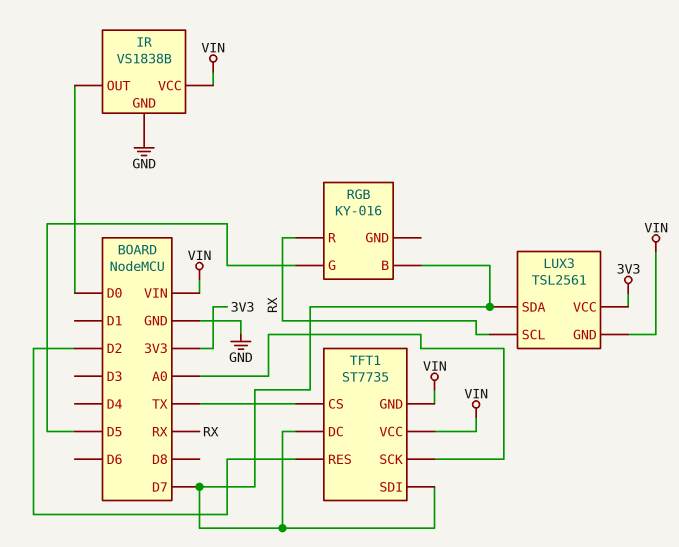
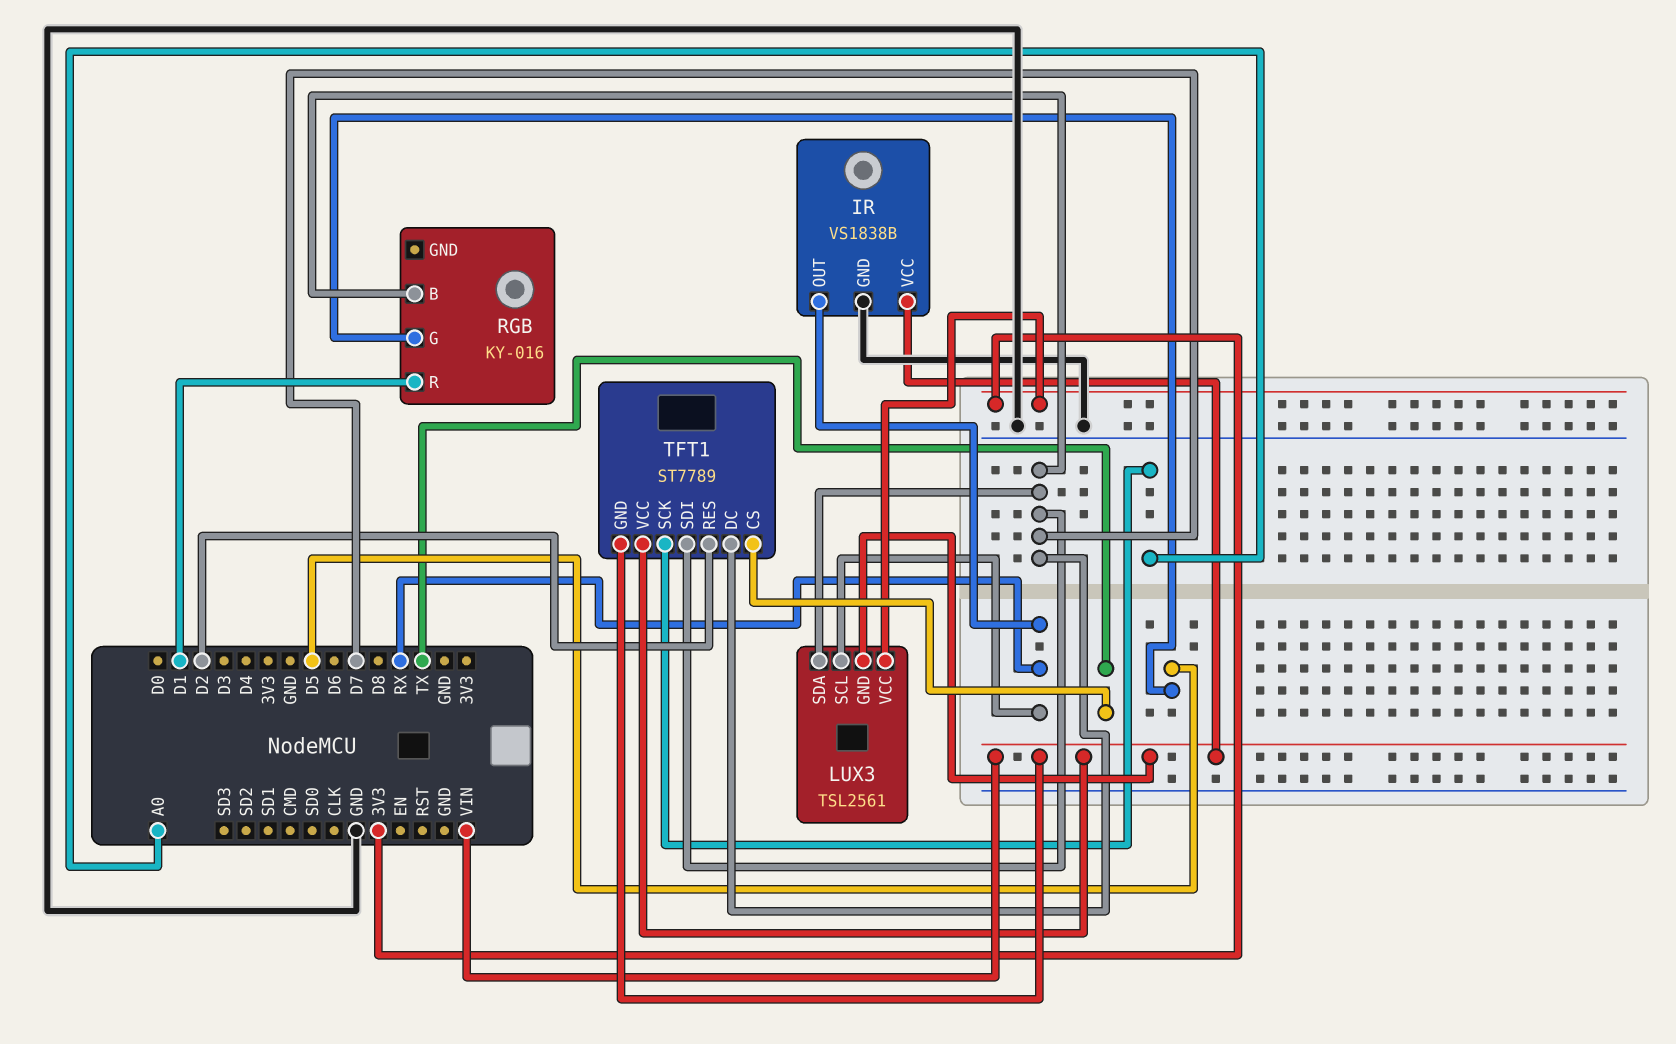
IR pin OUT: D0 -> RX
RGB pin R: RX -> D1
TFT1: ST7735 -> ST7789

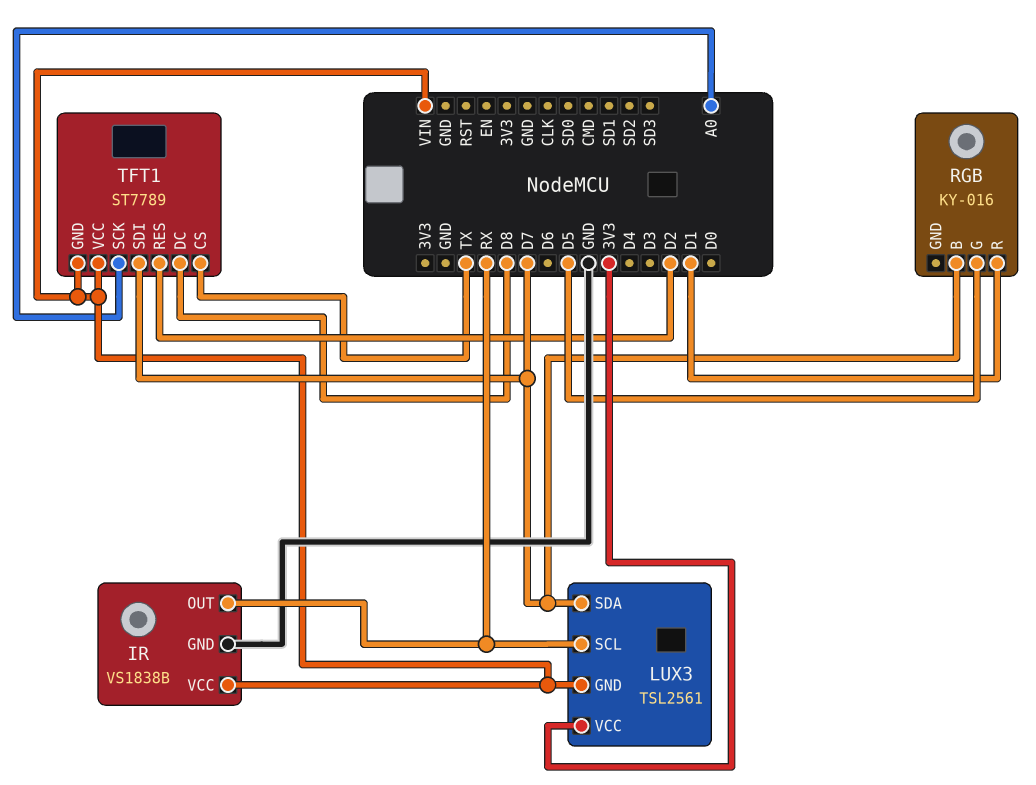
TFT1 pin DC: D7 -> D8

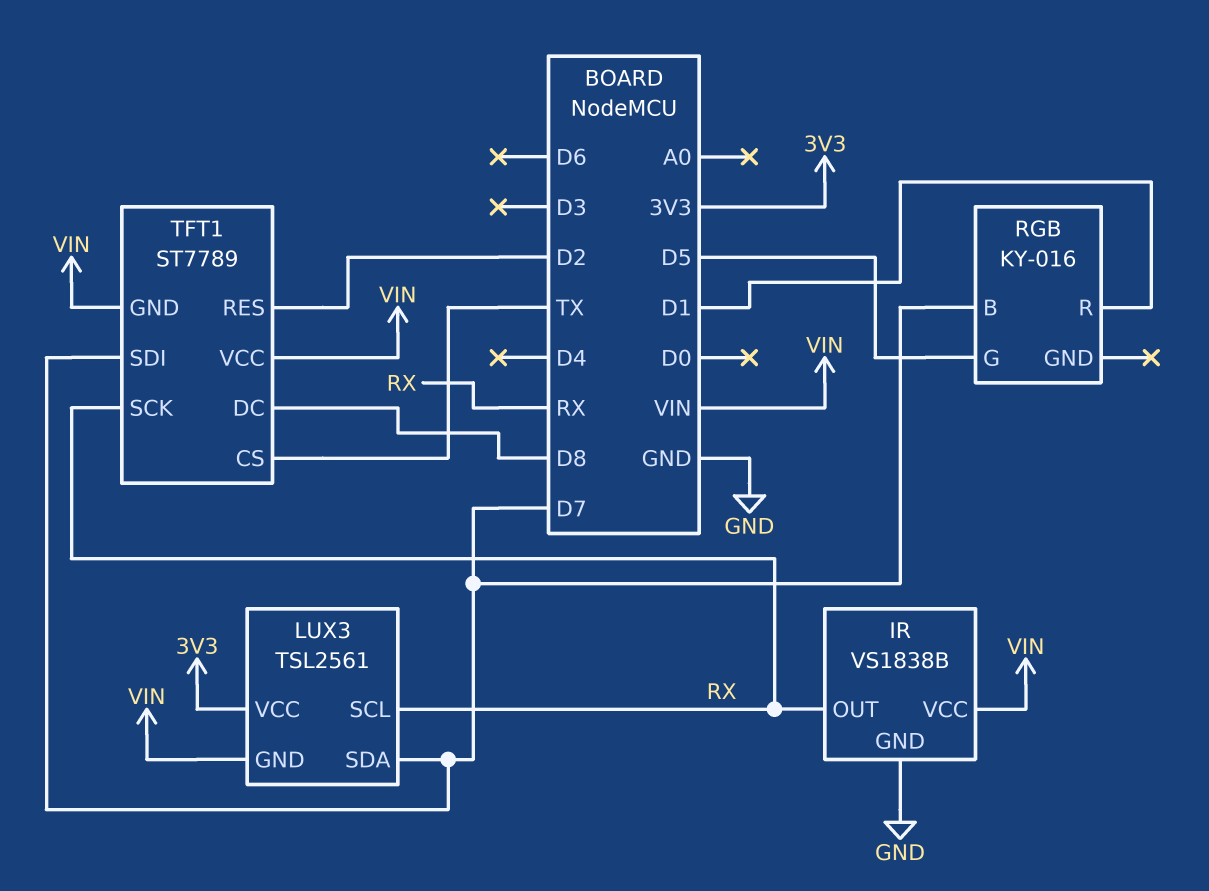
TFT1 pin SCK: A0 -> RX

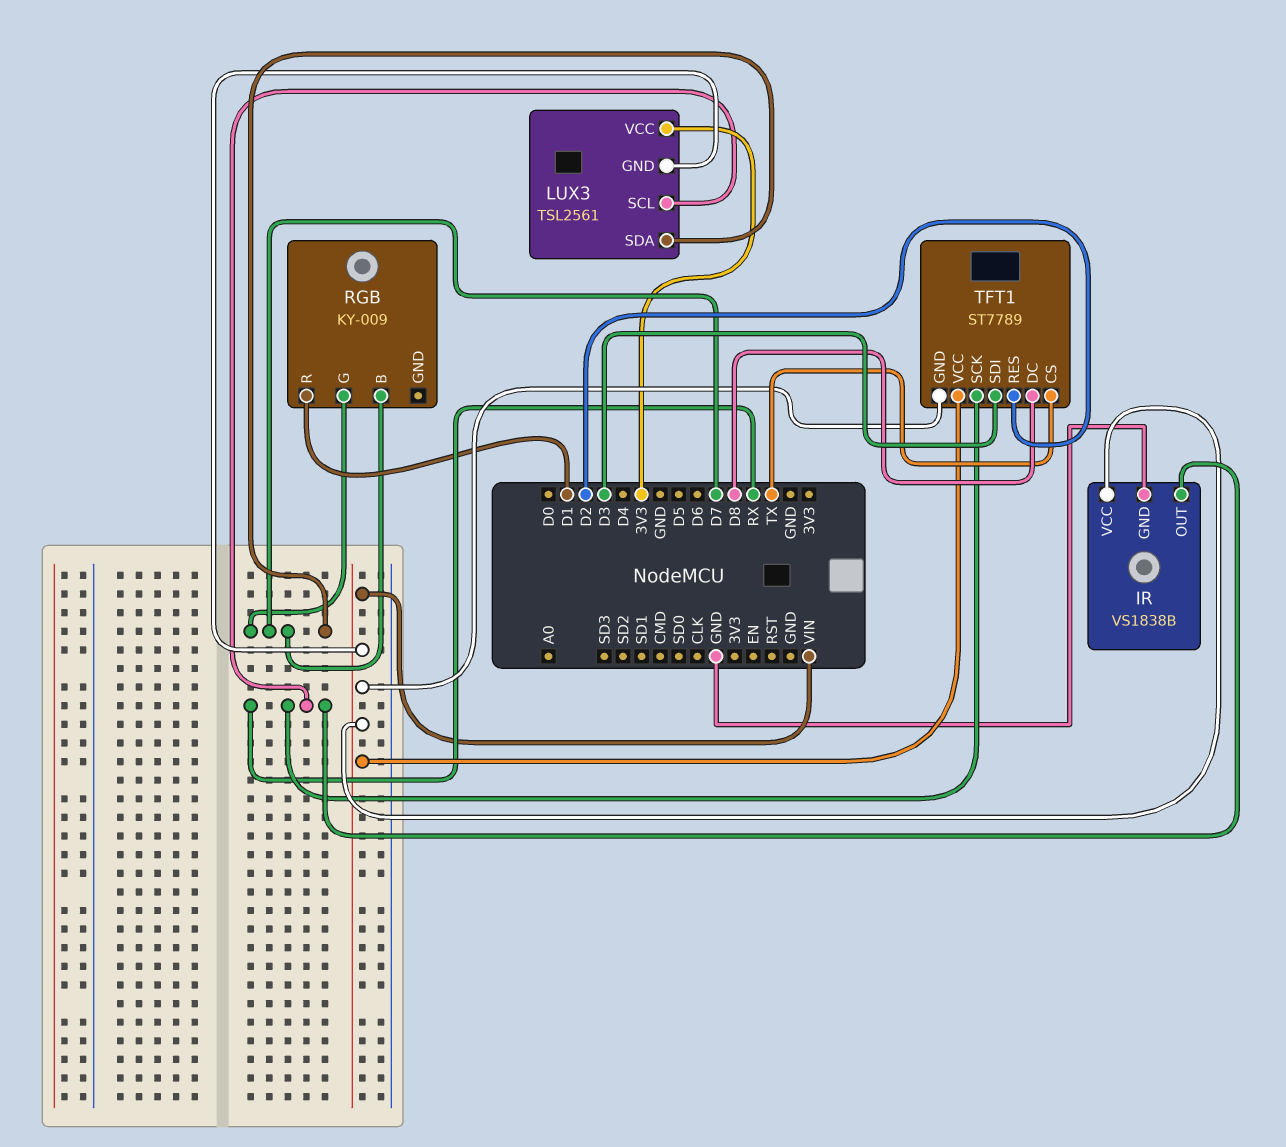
RGB: KY-016 -> KY-009
RGB pin G: D5 -> D7
TFT1 pin SDI: D7 -> D3

